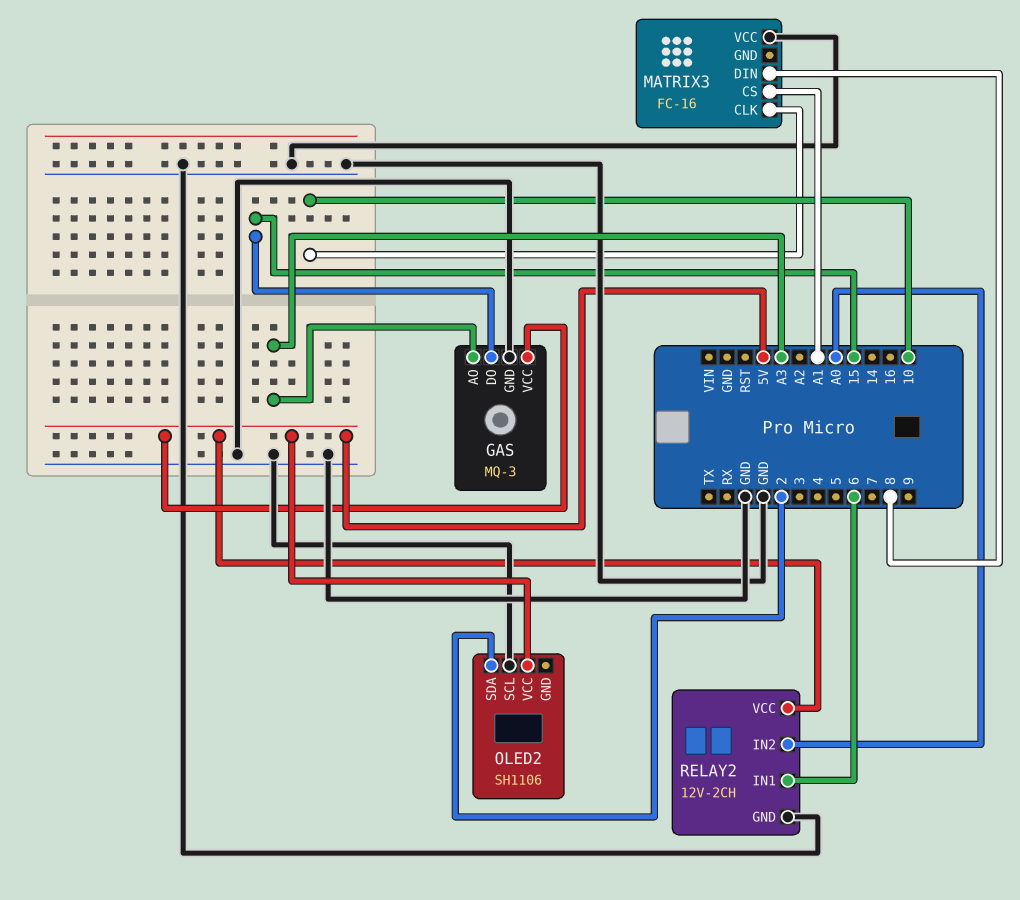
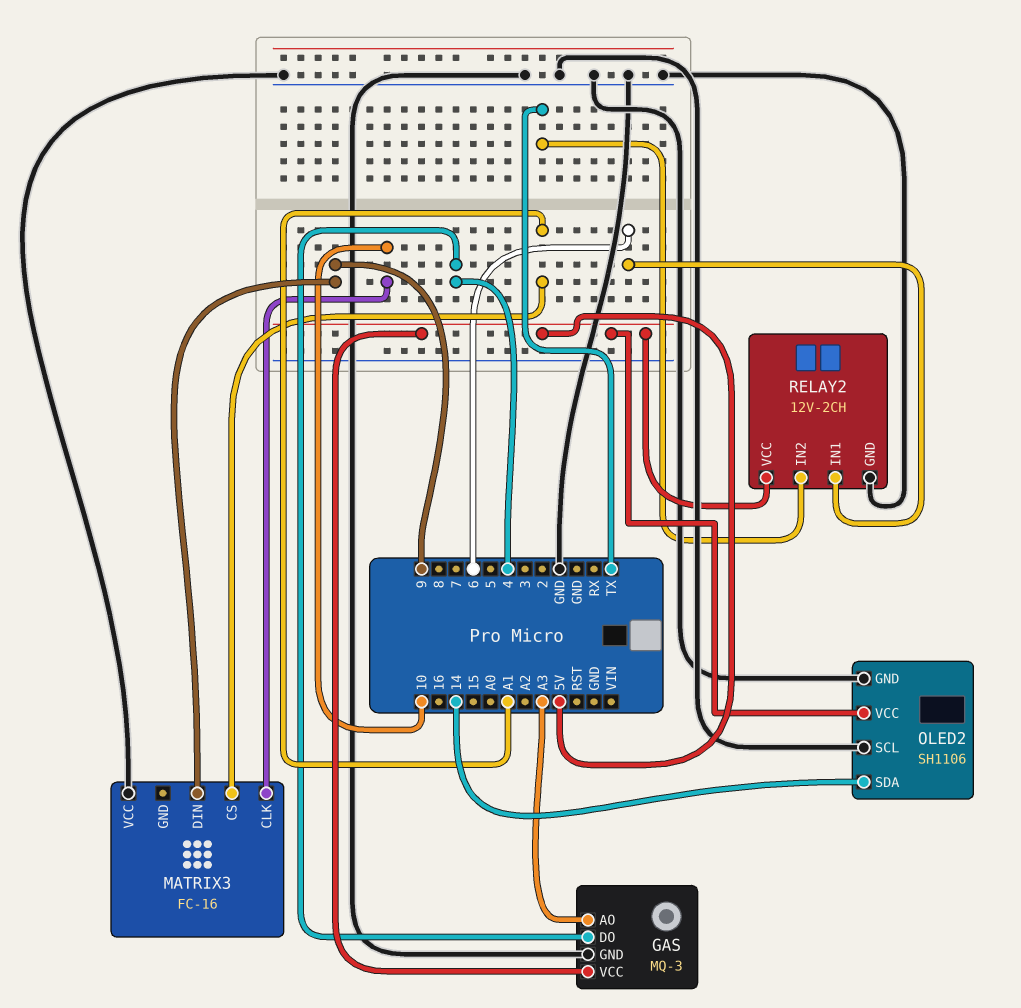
GAS pin DO: 15 -> 4
MATRIX3 pin DIN: 8 -> 9
OLED2 pin GND: none -> GND
OLED2 pin SDA: 2 -> 14
RELAY2 pin IN2: A0 -> TX

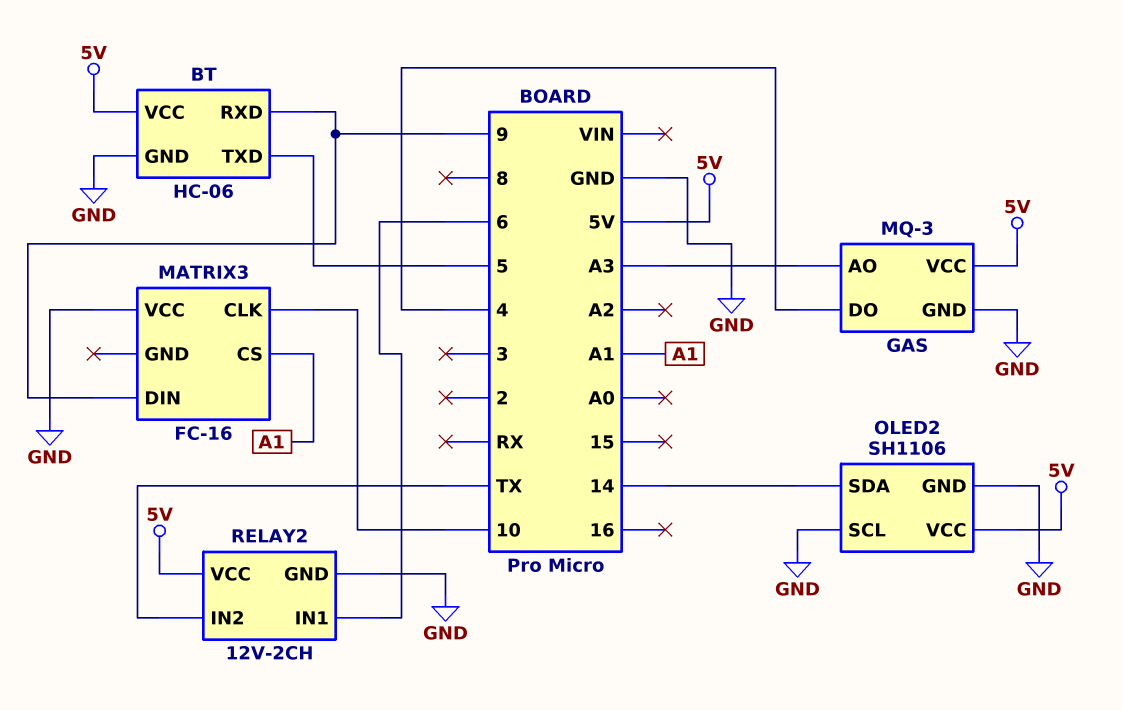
BT: none -> HC-06
BT pin GND: none -> GND
BT pin RXD: none -> 9
BT pin TXD: none -> 5
BT pin VCC: none -> 5V

